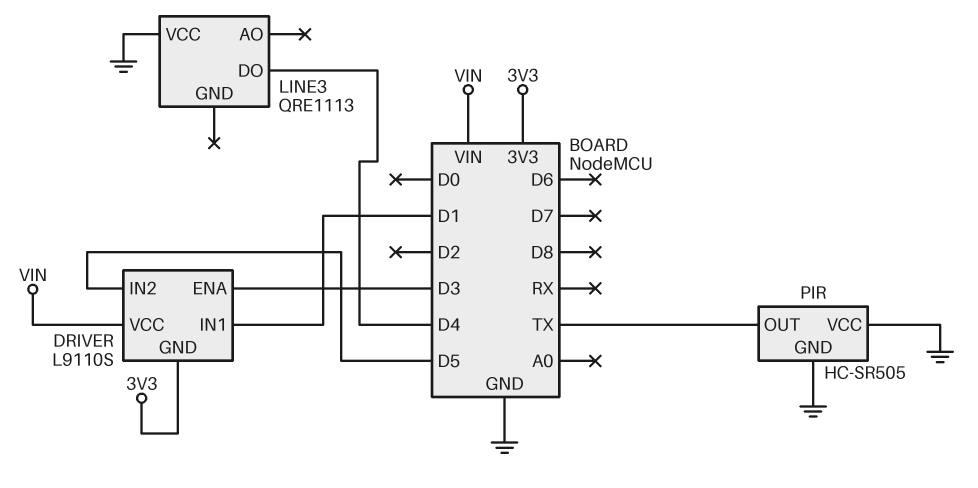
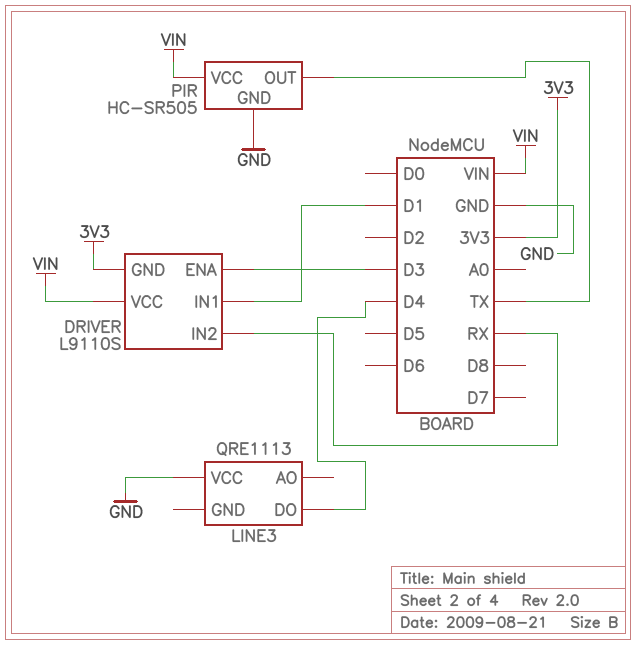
DRIVER pin IN2: D5 -> RX
PIR pin VCC: GND -> VIN

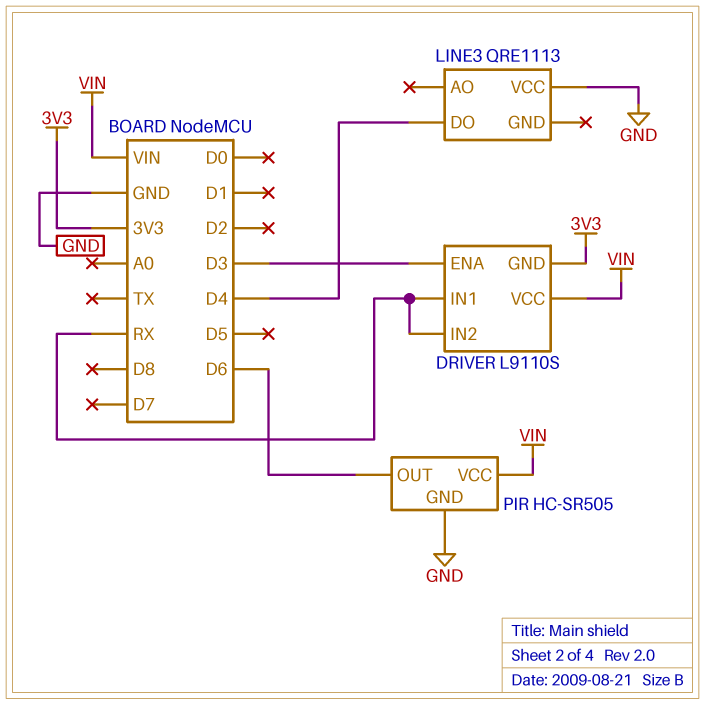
DRIVER pin IN1: D1 -> RX
PIR pin OUT: TX -> D6

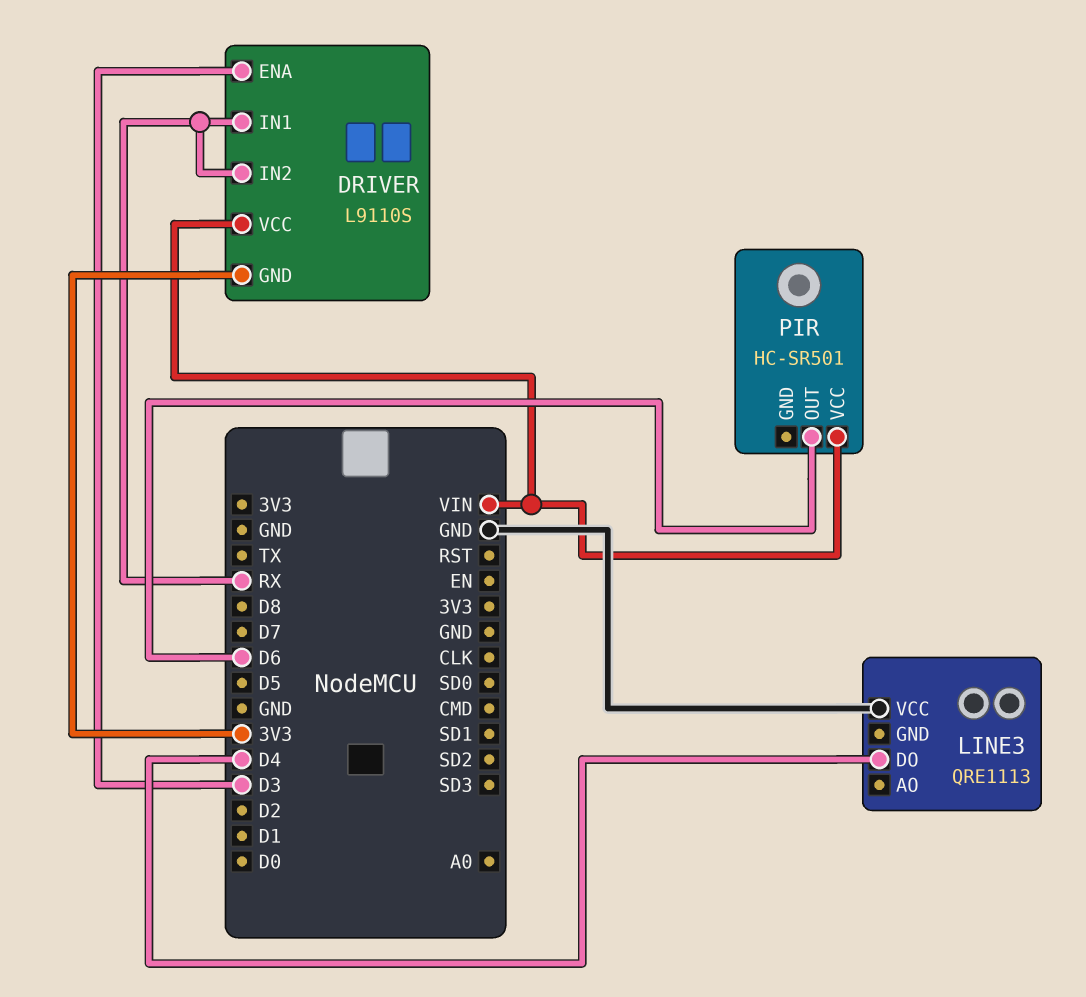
PIR: HC-SR505 -> HC-SR501
PIR pin GND: GND -> none

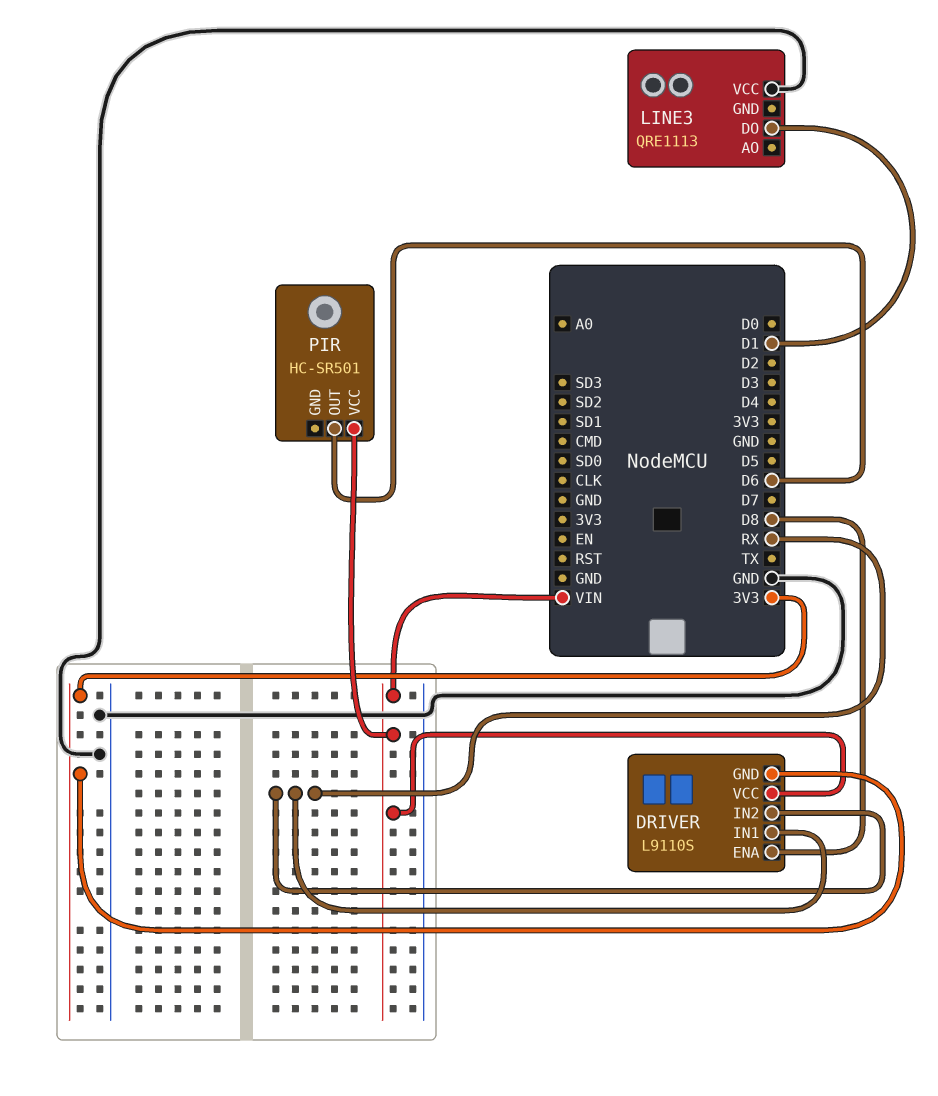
DRIVER pin ENA: D3 -> D8
LINE3 pin DO: D4 -> D1

